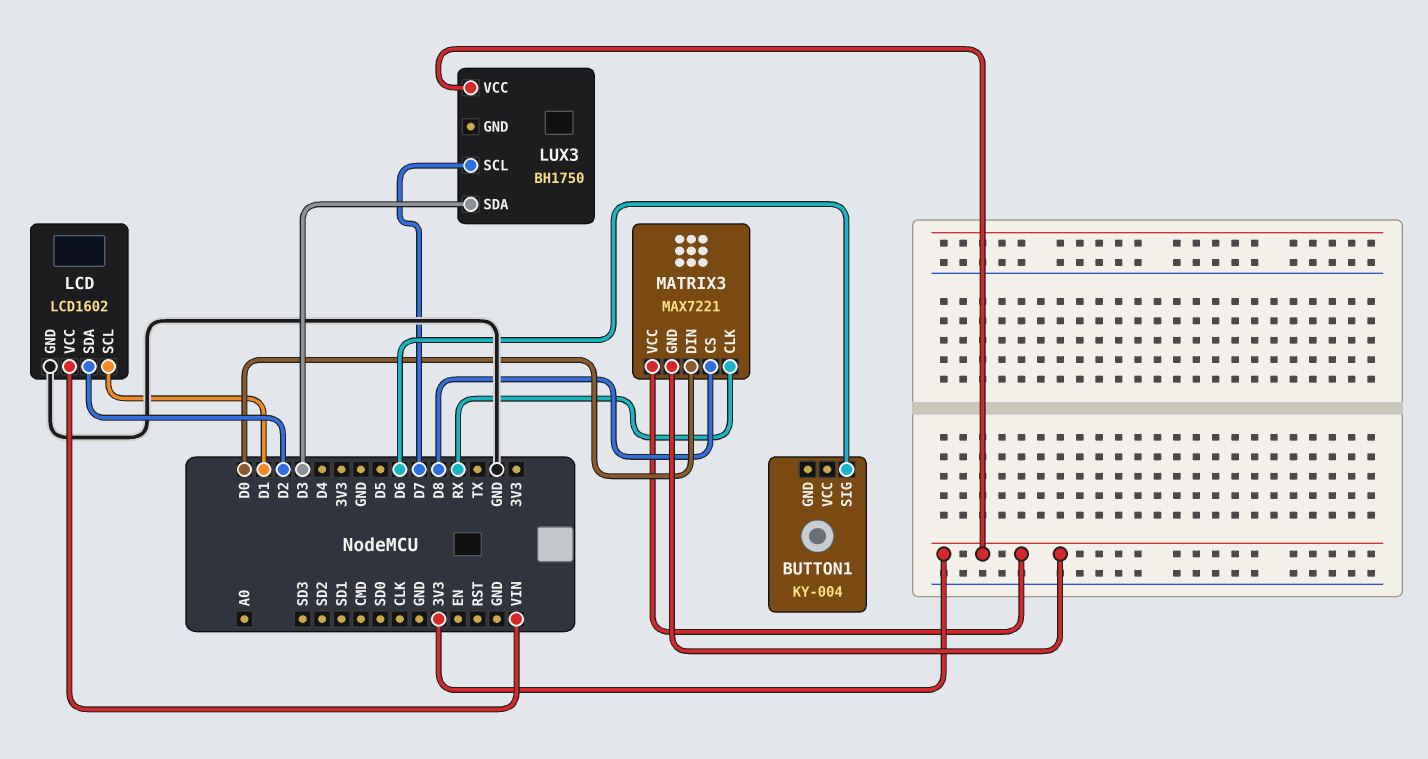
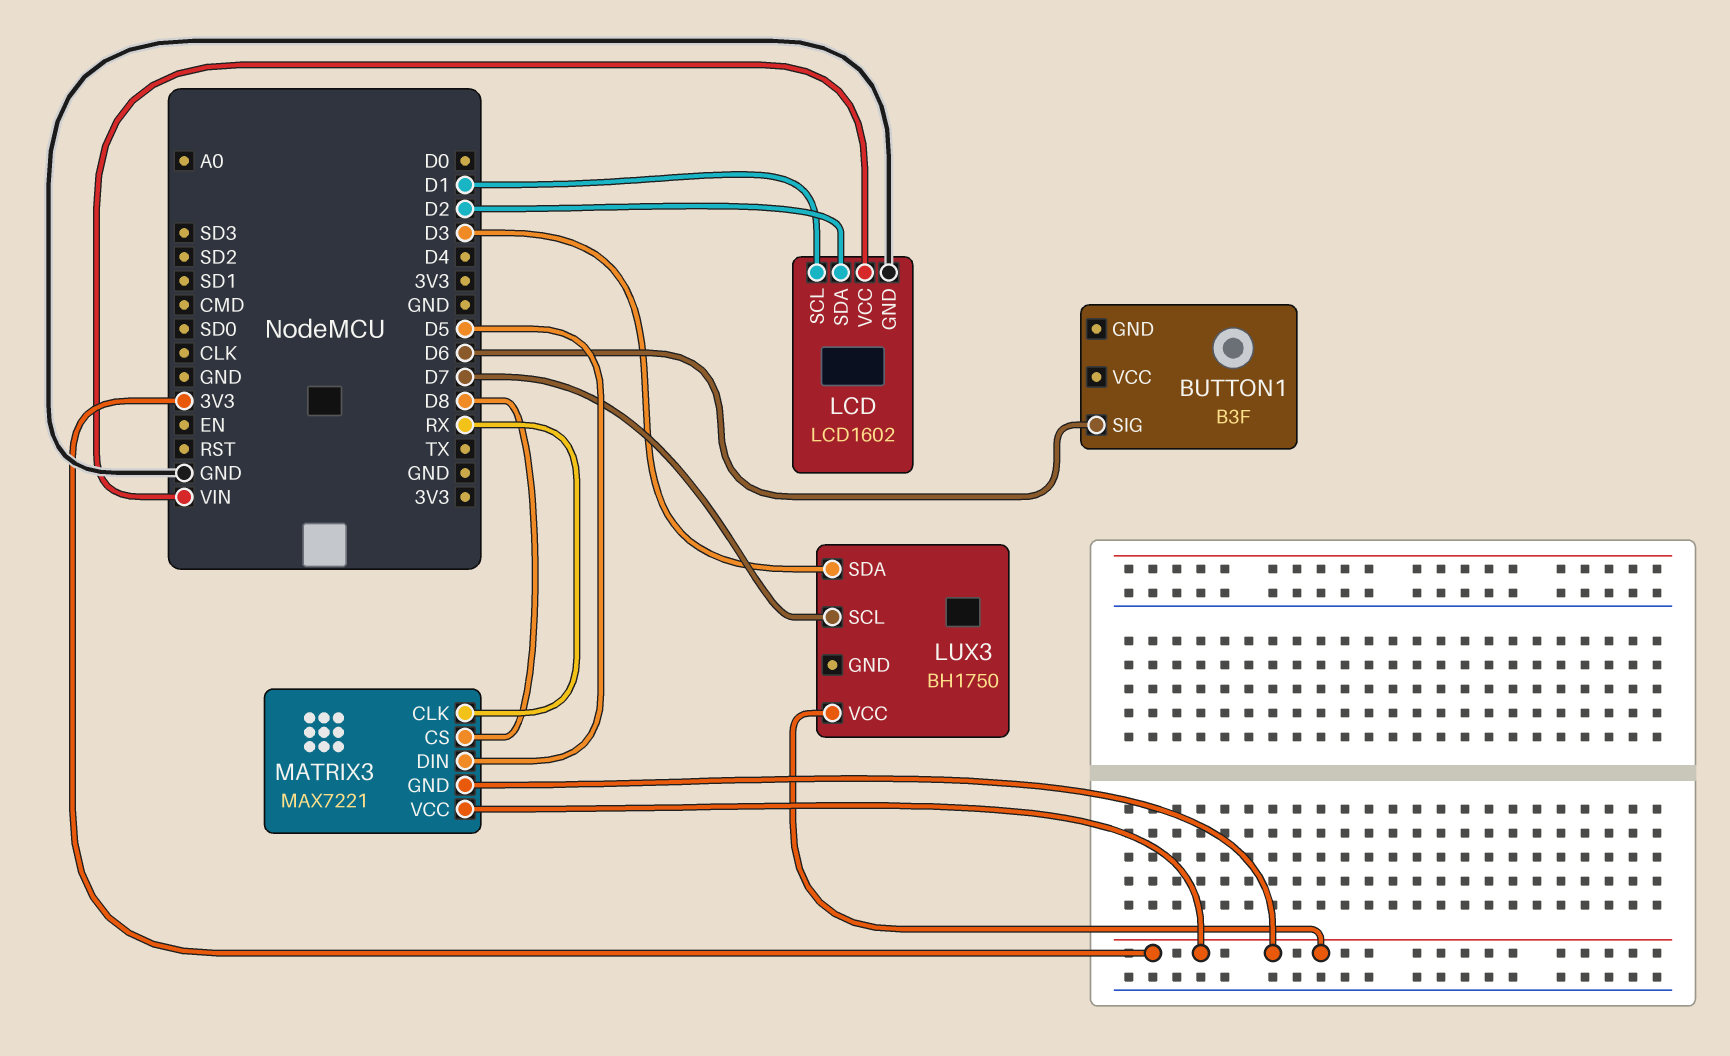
BUTTON1: KY-004 -> B3F
MATRIX3 pin DIN: D0 -> D5

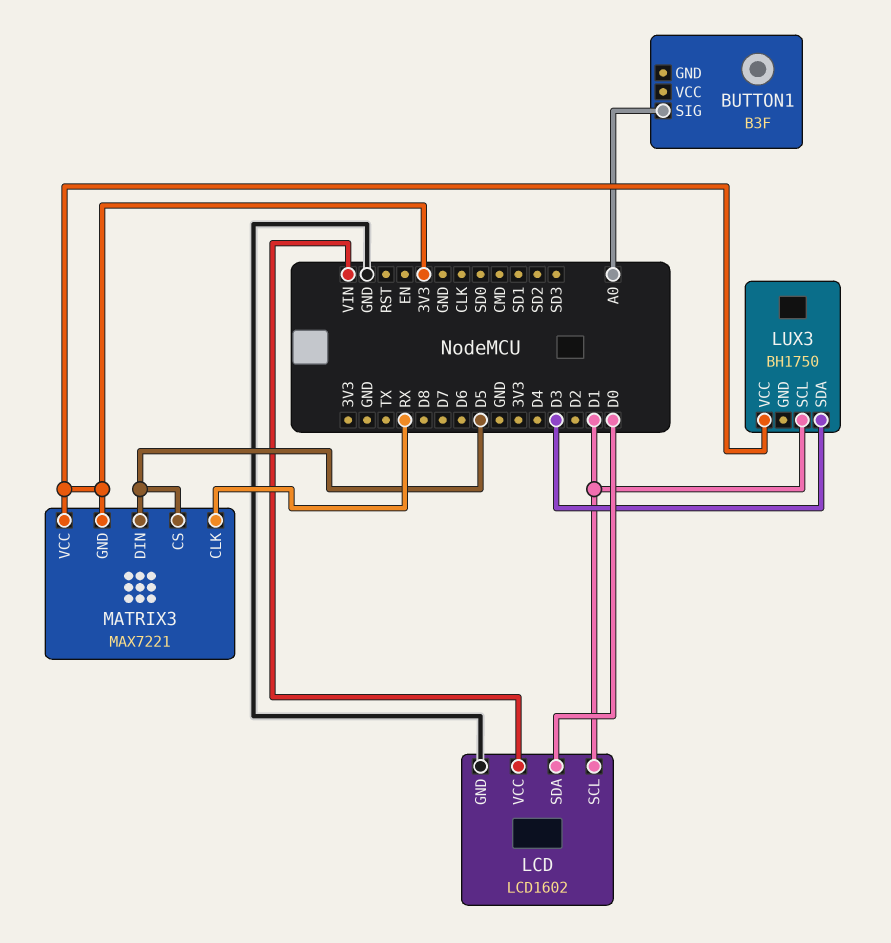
BUTTON1 pin SIG: D6 -> A0
LCD pin SDA: D2 -> D0
LUX3 pin SCL: D7 -> D1
MATRIX3 pin CS: D8 -> D5

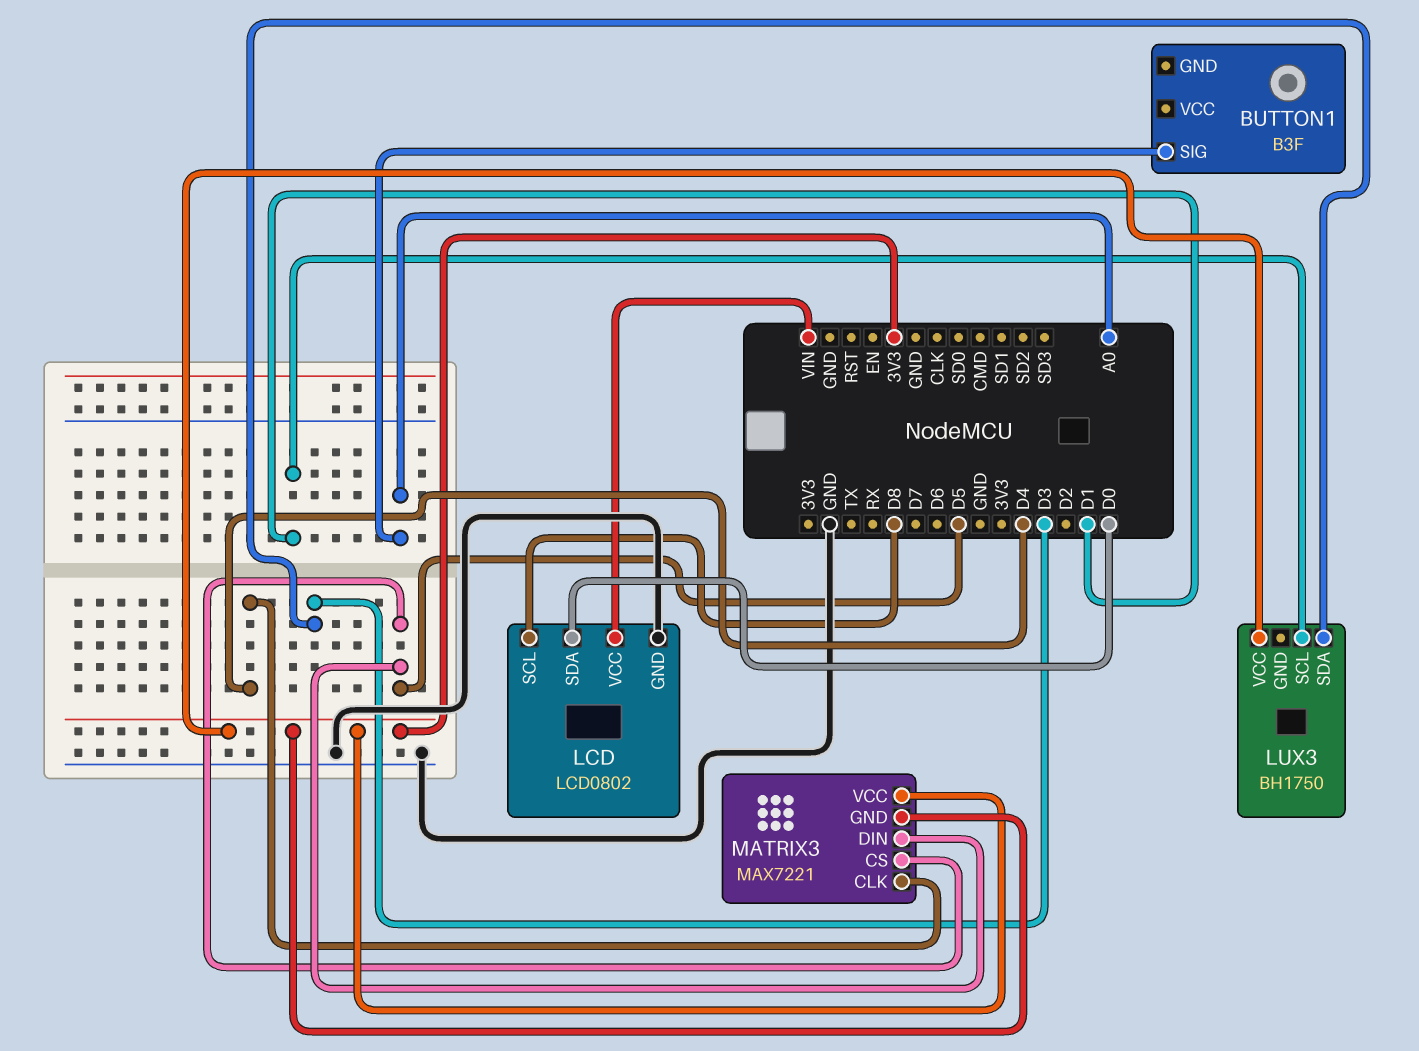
LCD: LCD1602 -> LCD0802
LCD pin SCL: D1 -> D8
MATRIX3 pin CLK: RX -> D4

